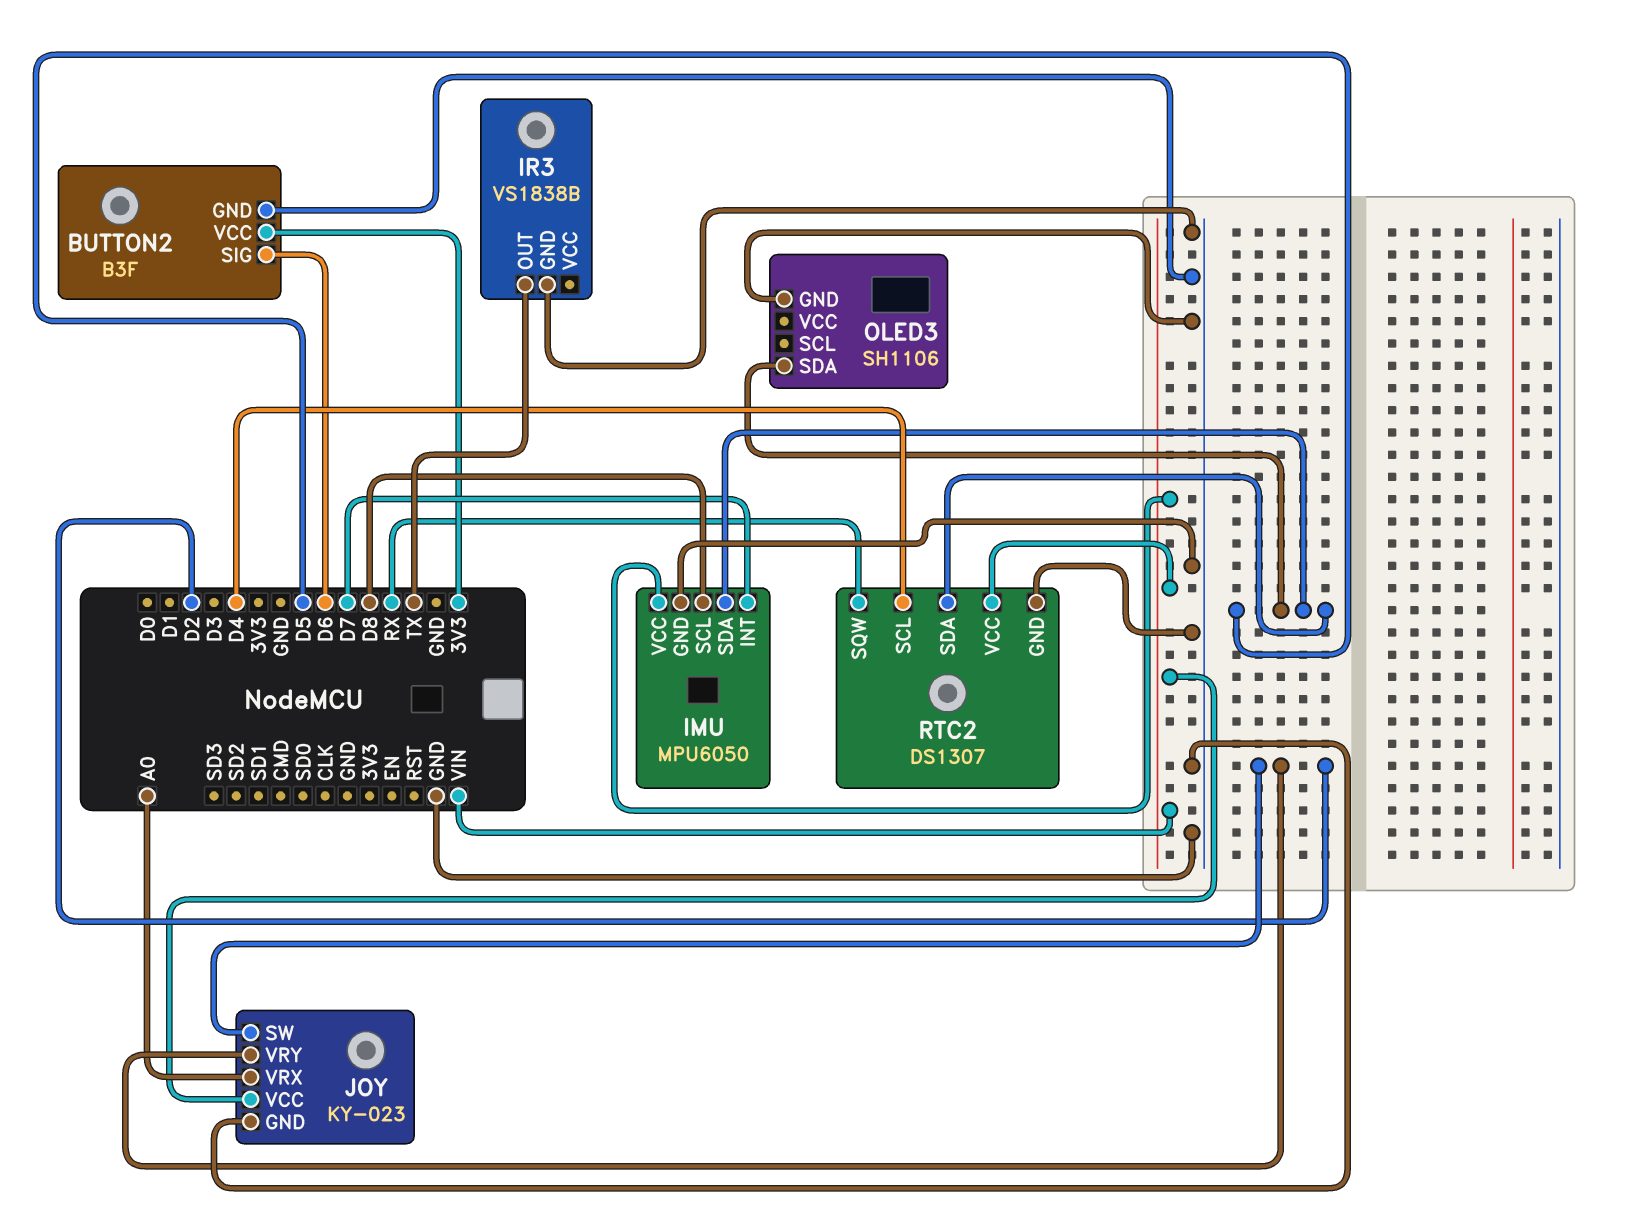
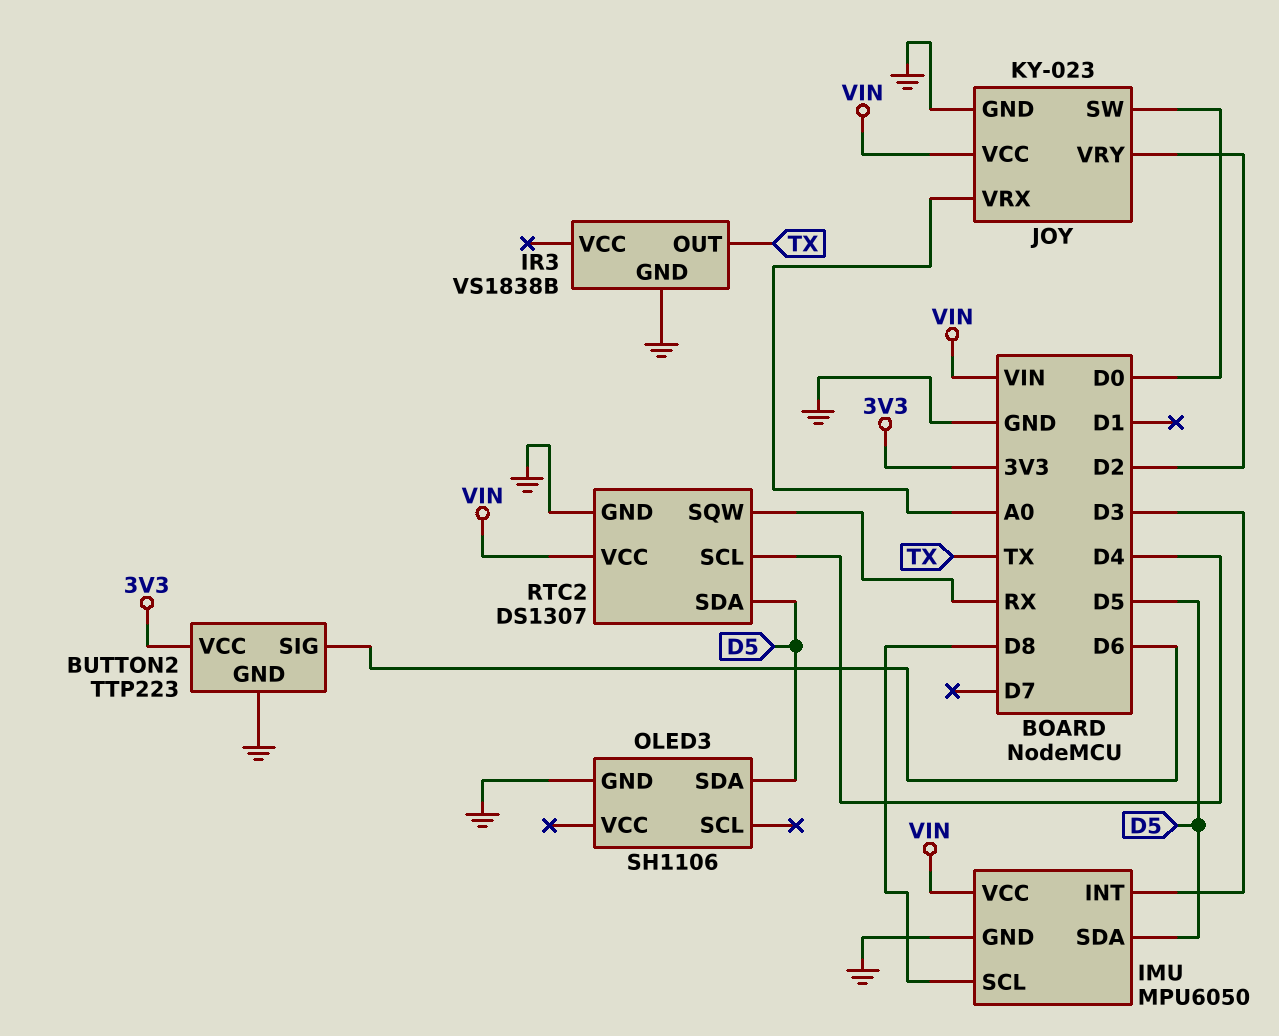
BUTTON2: B3F -> TTP223
IMU pin INT: D7 -> D3
JOY pin SW: D2 -> D0

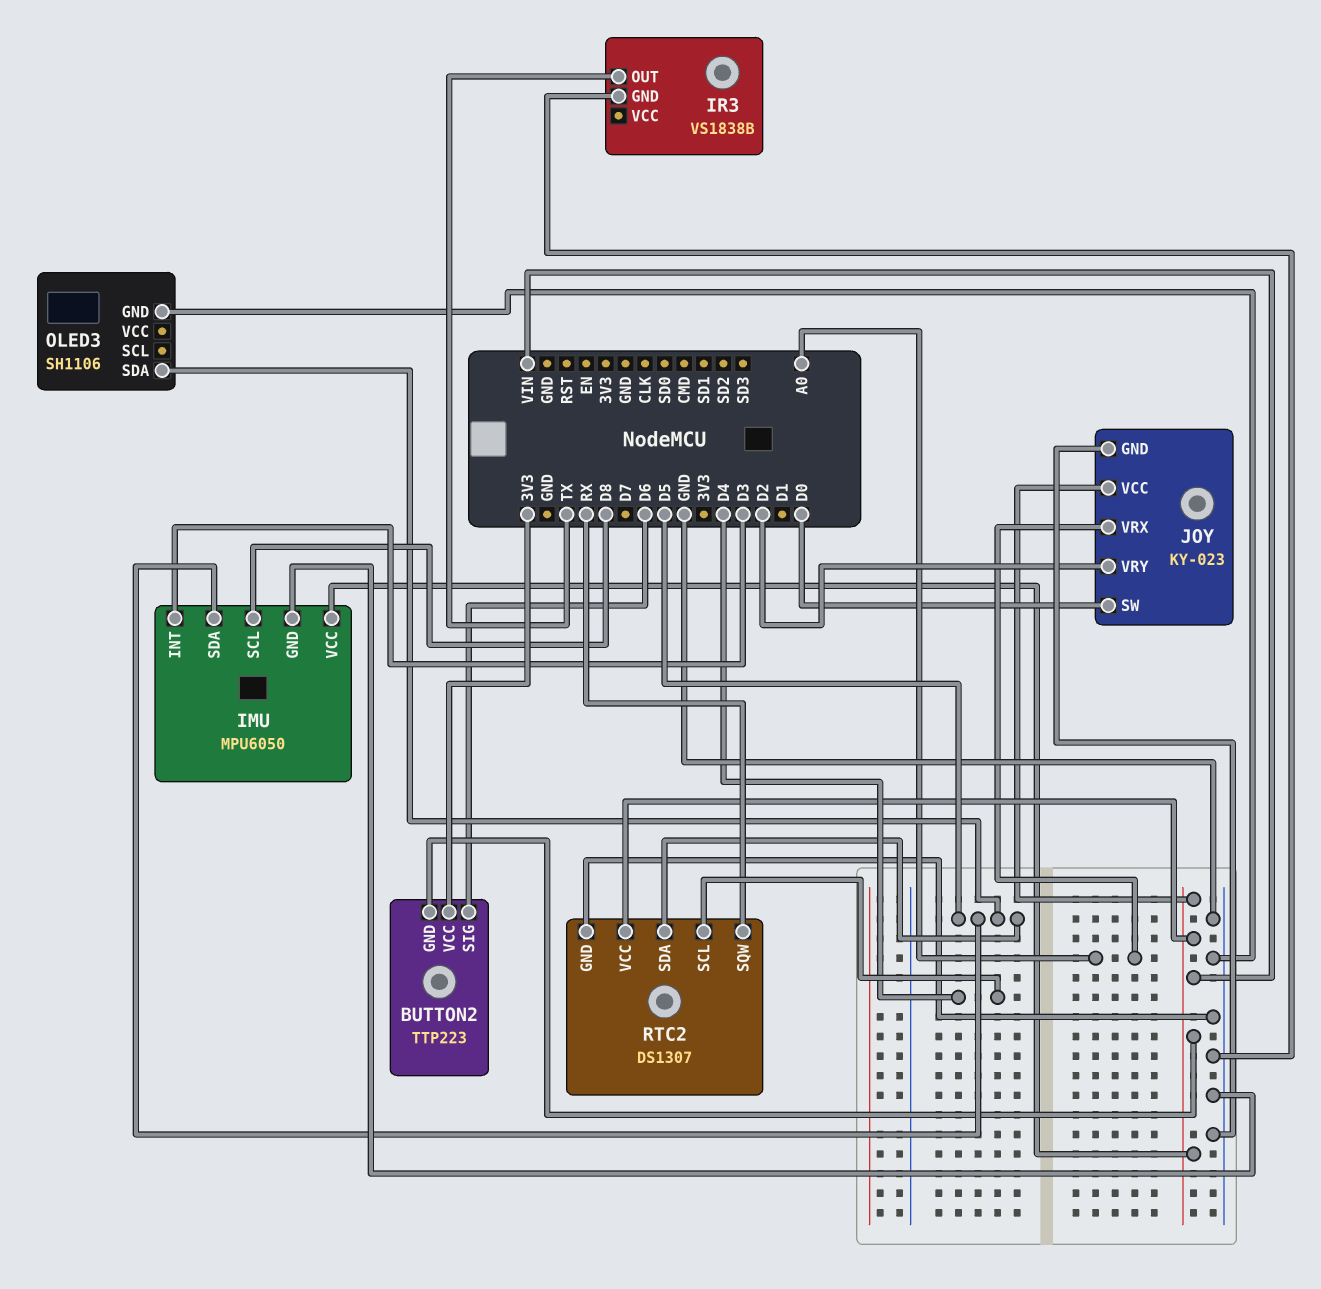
BUTTON2 pin GND: GND -> VIN

